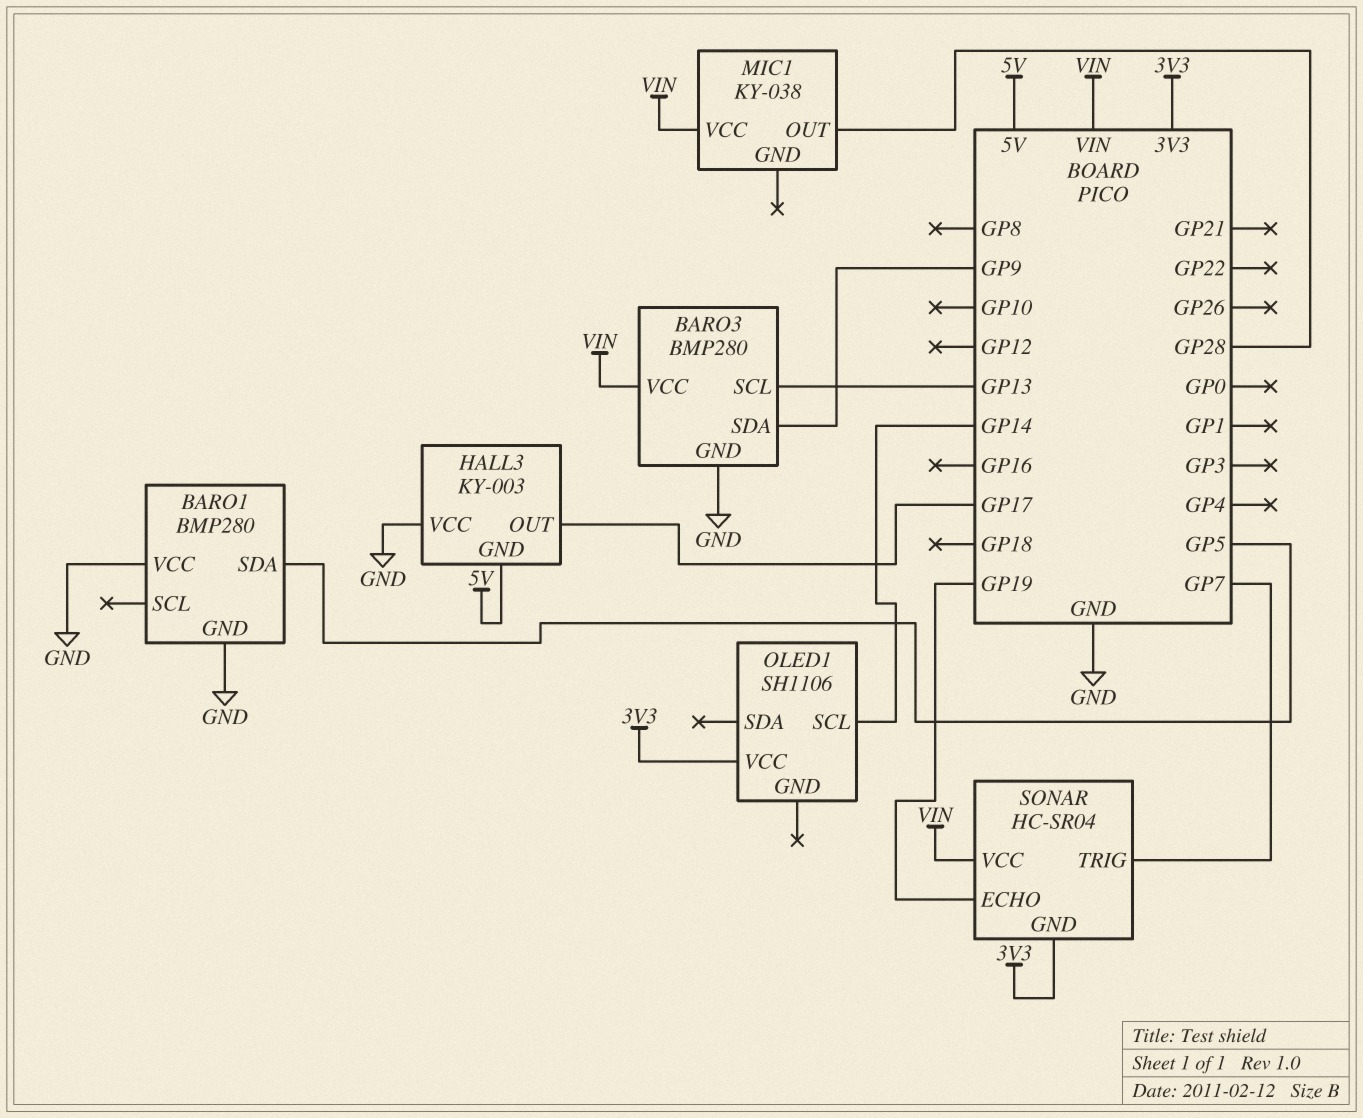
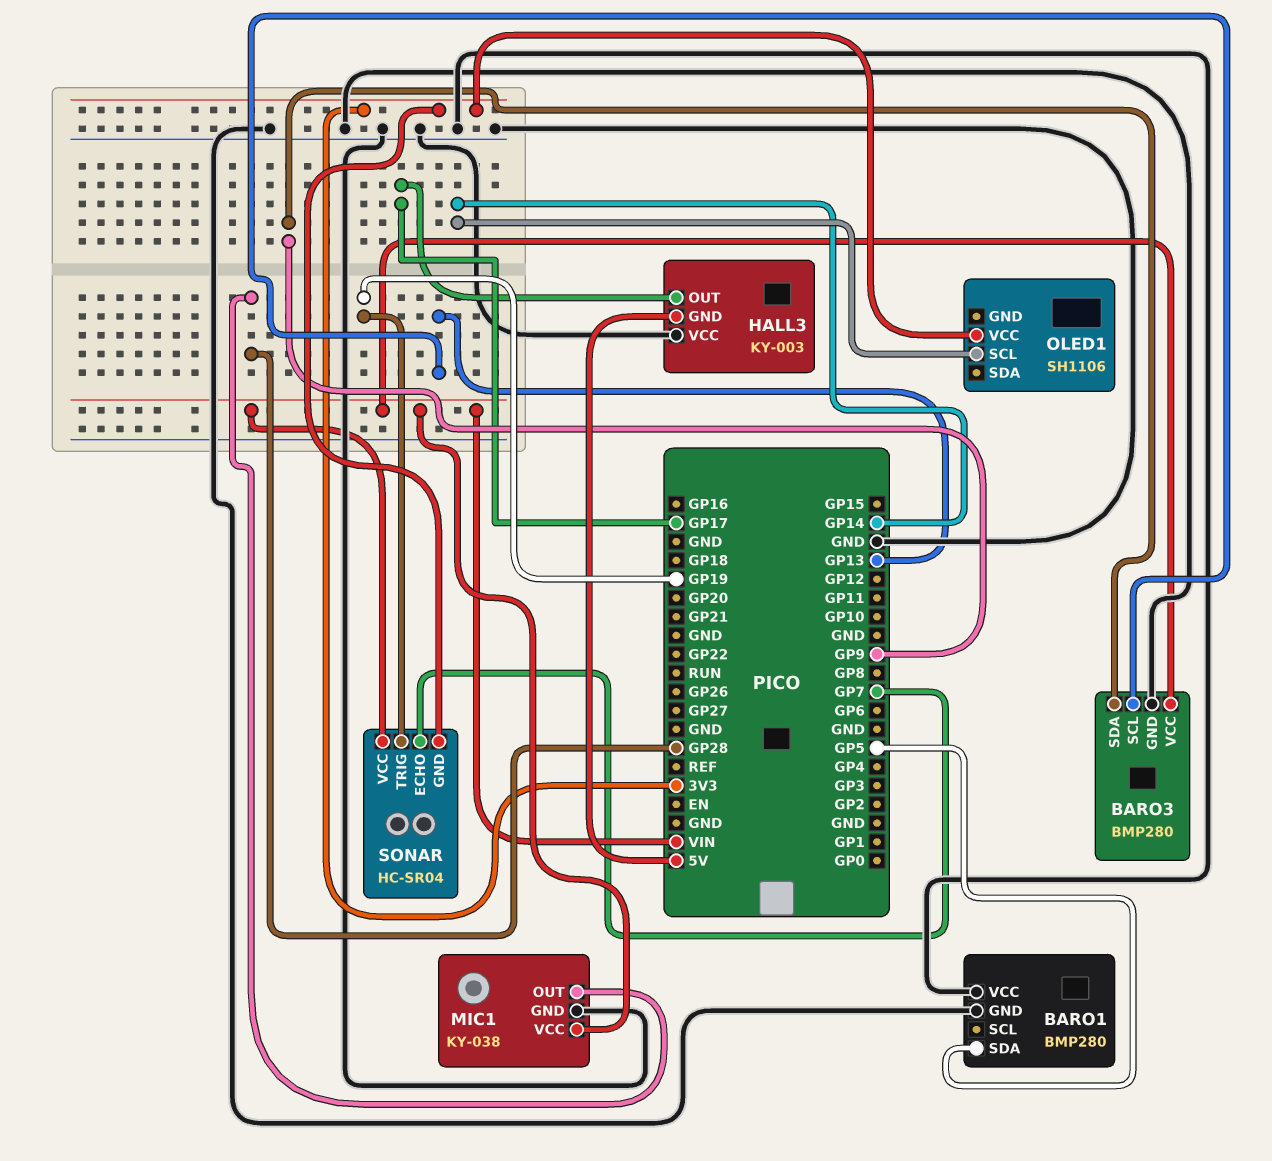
MIC1 pin GND: none -> GND
SONAR pin ECHO: GP19 -> GP7
SONAR pin TRIG: GP7 -> GP19

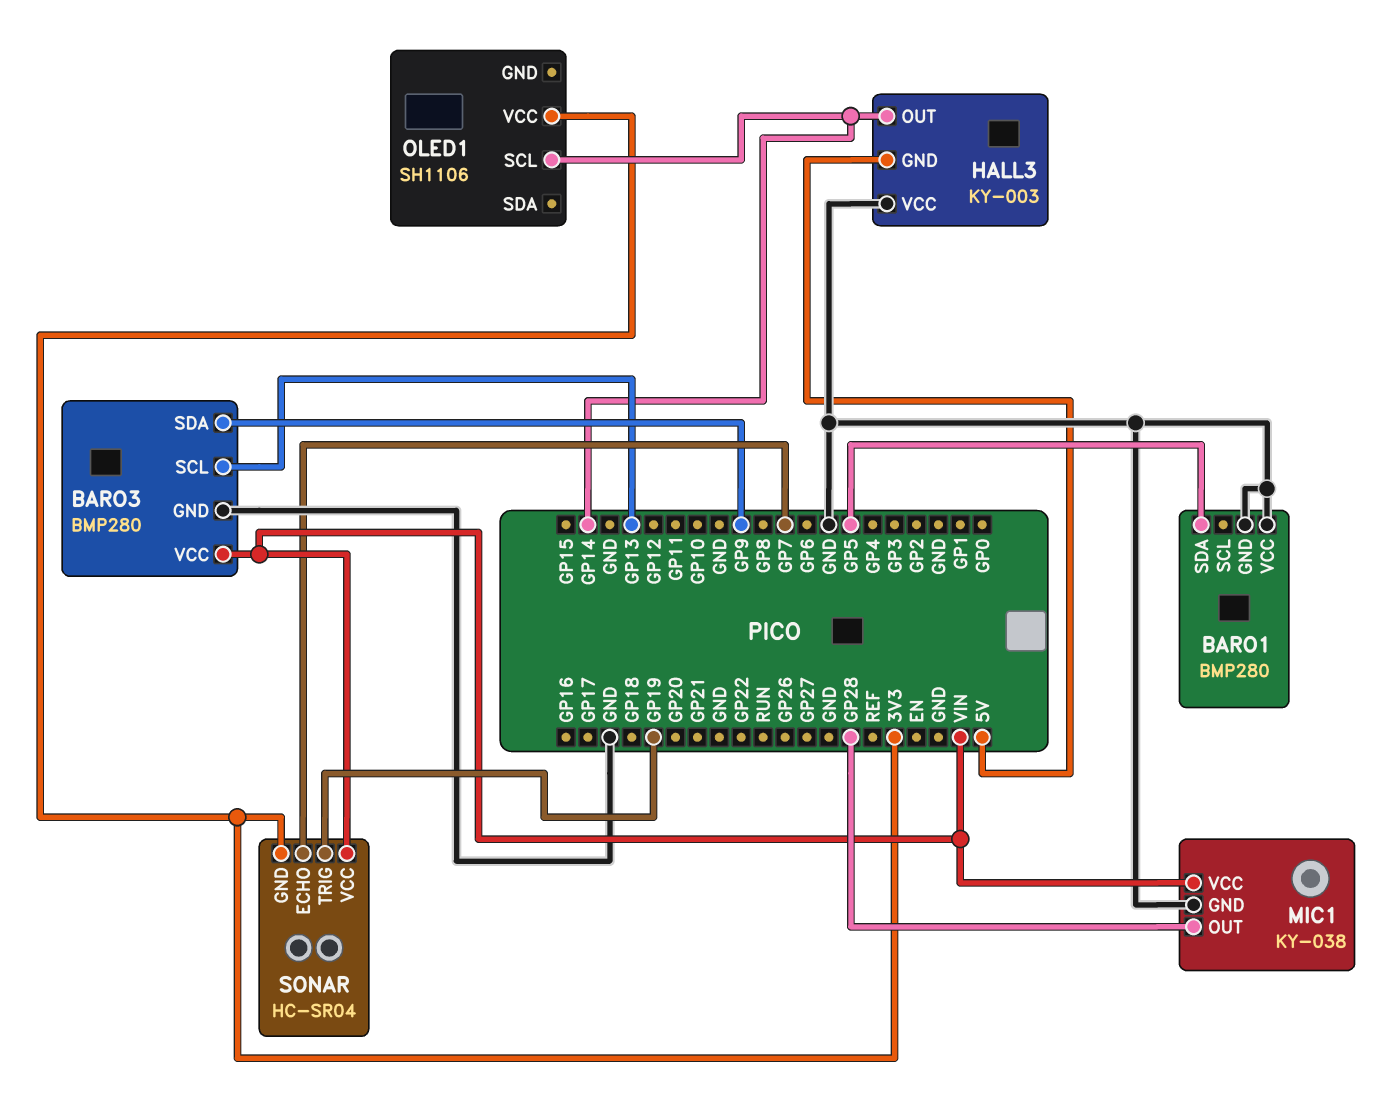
HALL3 pin OUT: GP17 -> GP14

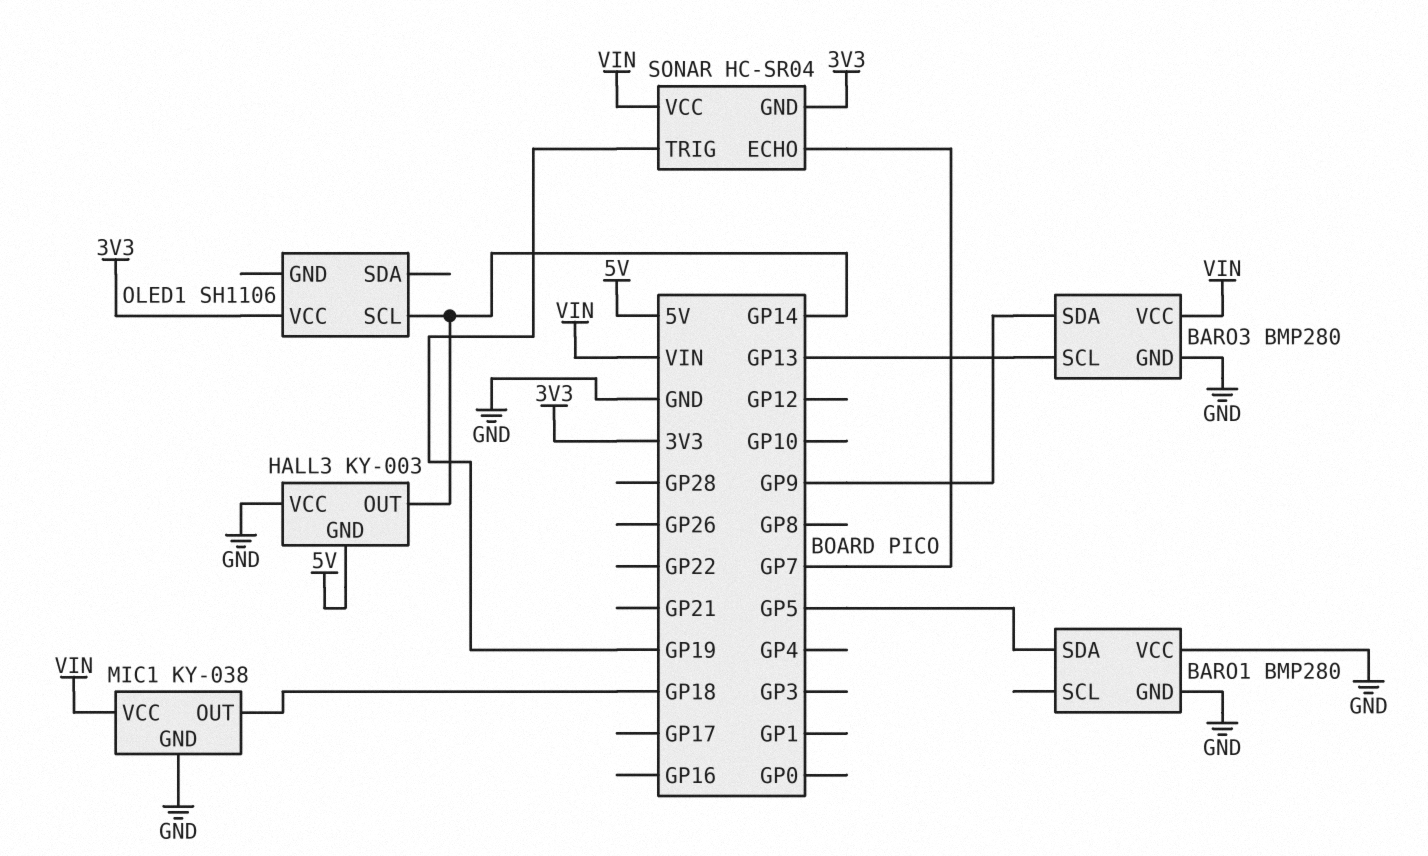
MIC1 pin OUT: GP28 -> GP18

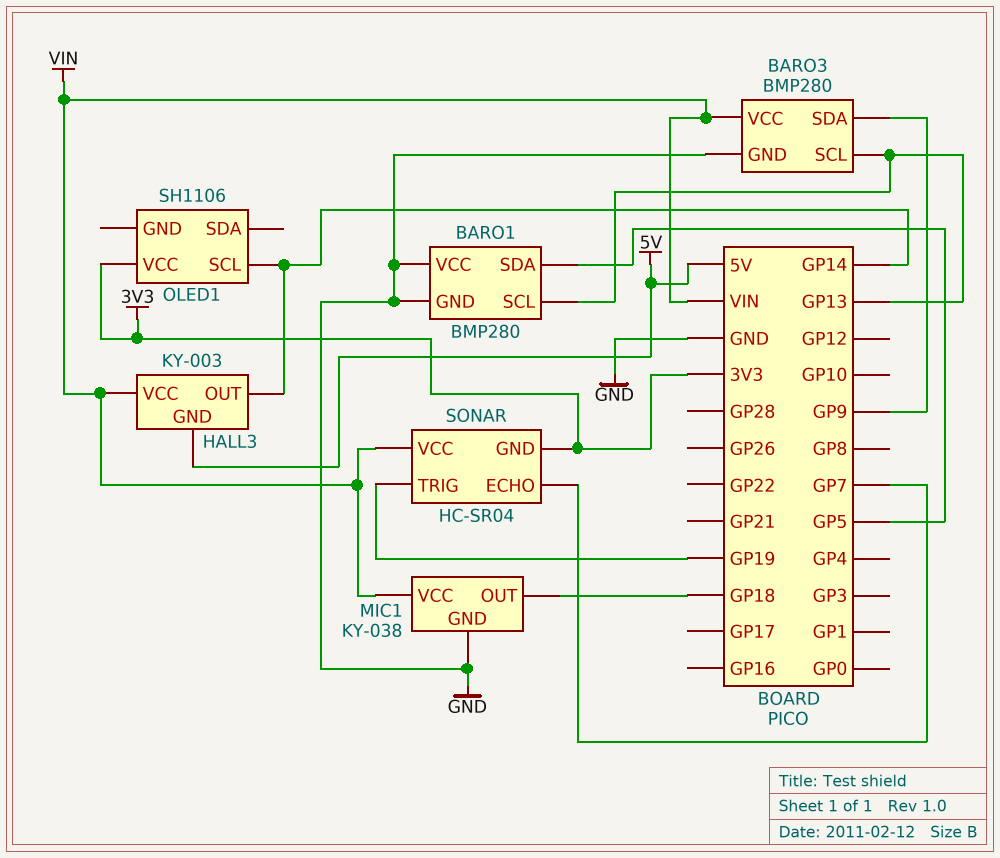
BARO1 pin SCL: none -> GP13
HALL3 pin VCC: GND -> VIN

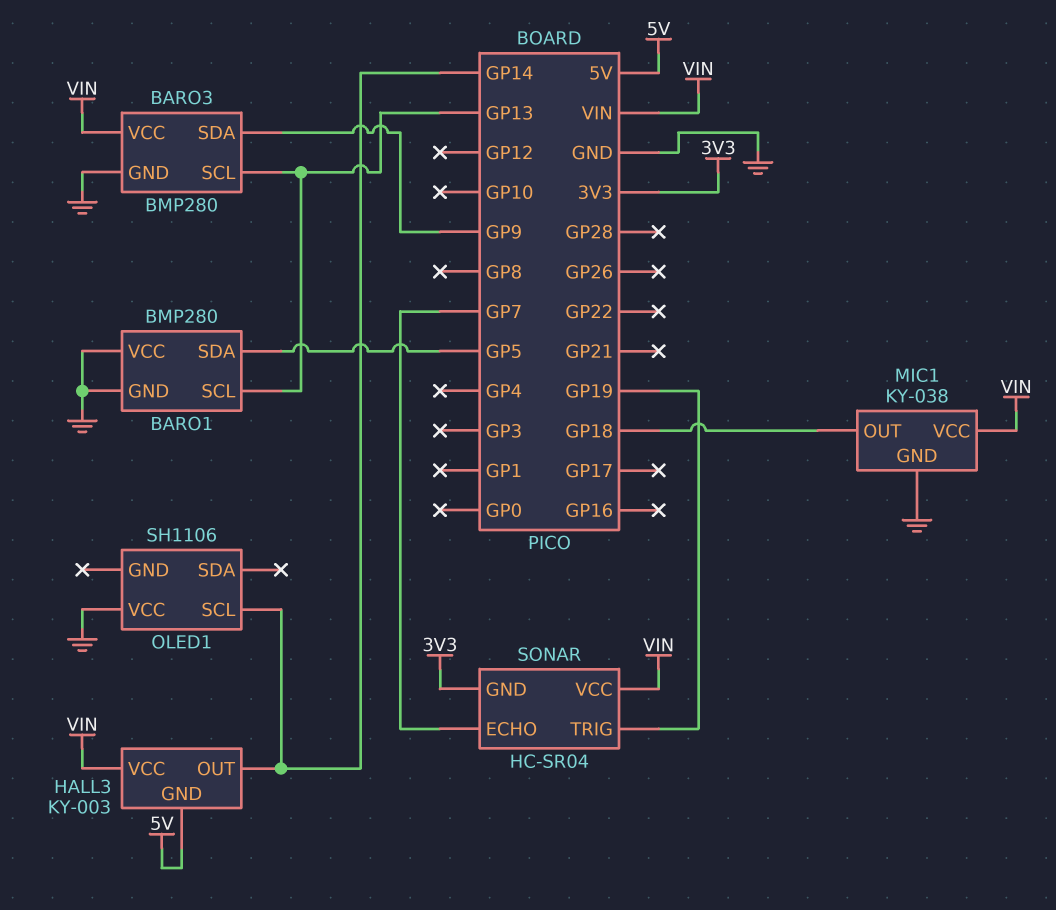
OLED1 pin VCC: 3V3 -> GND

